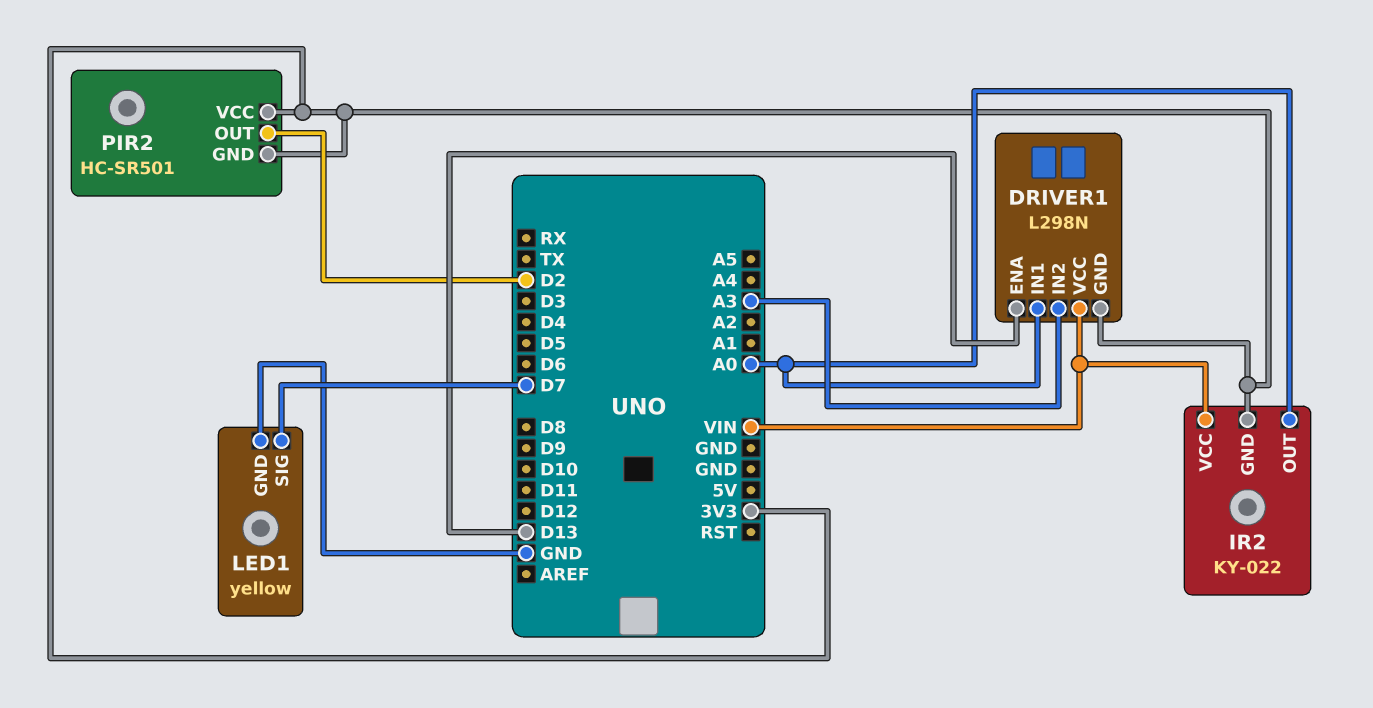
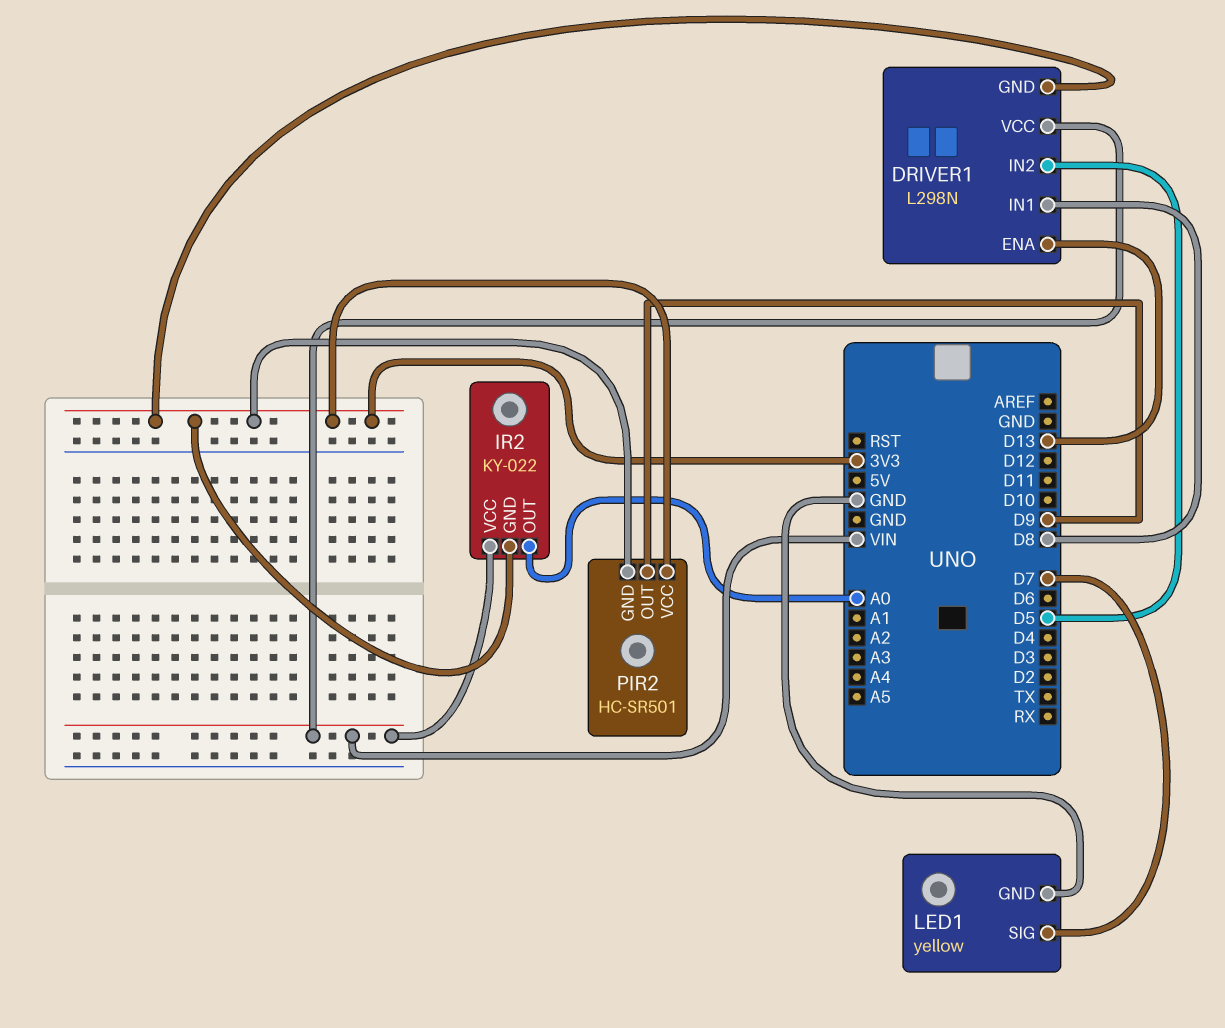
DRIVER1 pin IN1: A0 -> D8
DRIVER1 pin IN2: A3 -> D5
PIR2 pin OUT: D2 -> D9

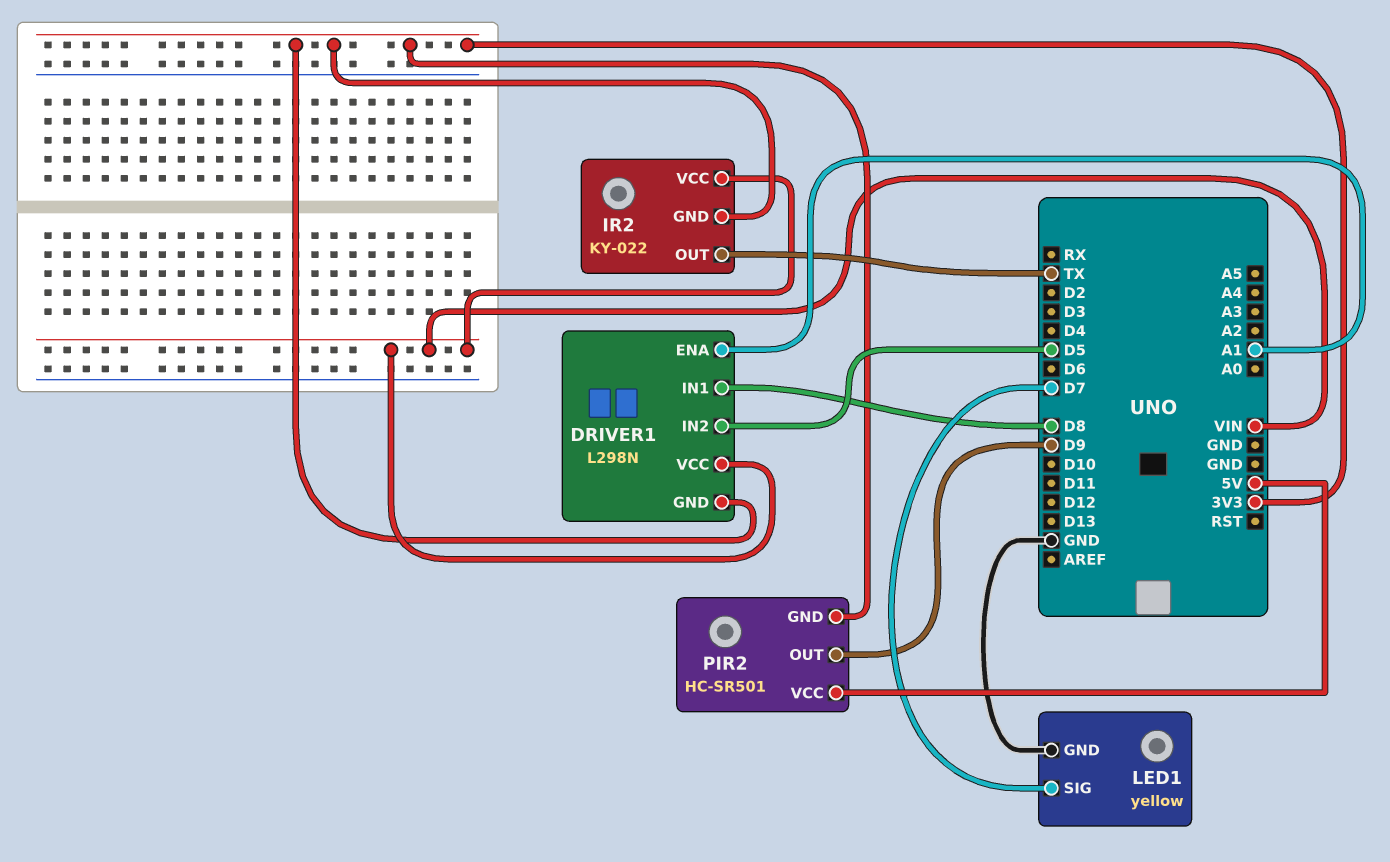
DRIVER1 pin ENA: D13 -> A1
IR2 pin OUT: A0 -> TX
PIR2 pin VCC: 3V3 -> 5V

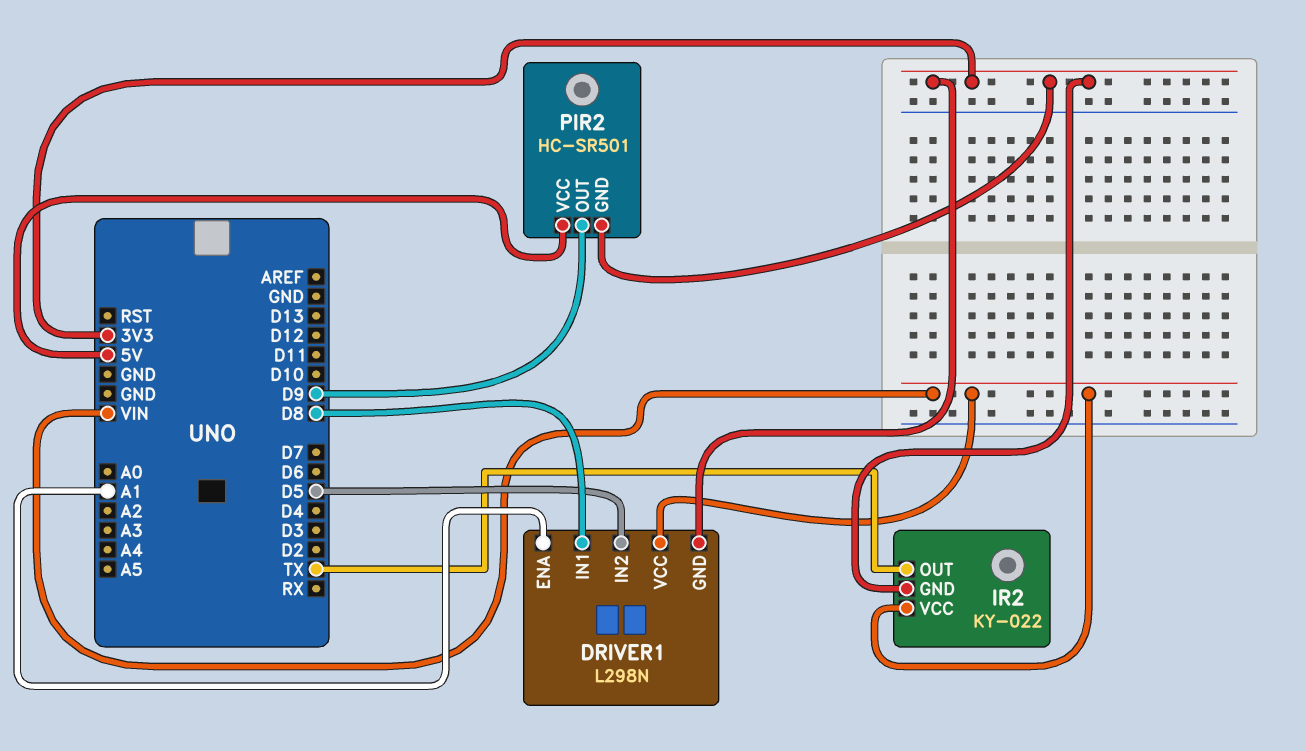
LED1: yellow -> none
LED1 pin GND: GND -> none
LED1 pin SIG: D7 -> none

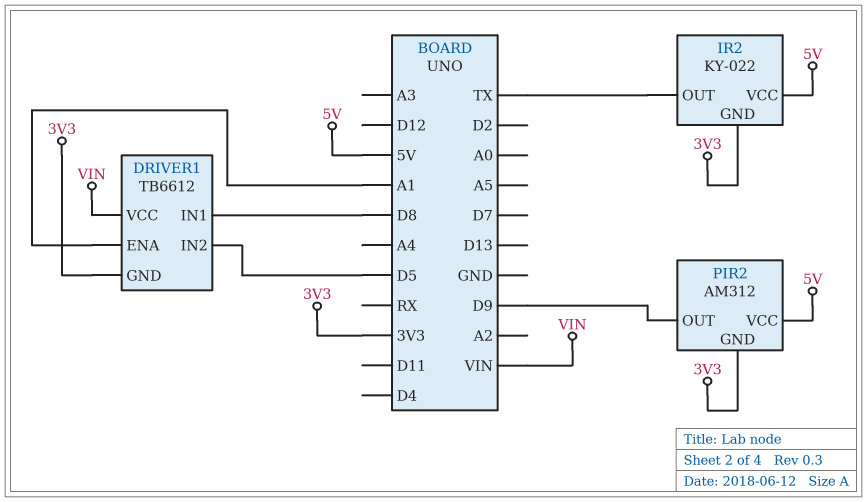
DRIVER1: L298N -> TB6612
IR2 pin VCC: VIN -> 5V
PIR2: HC-SR501 -> AM312

